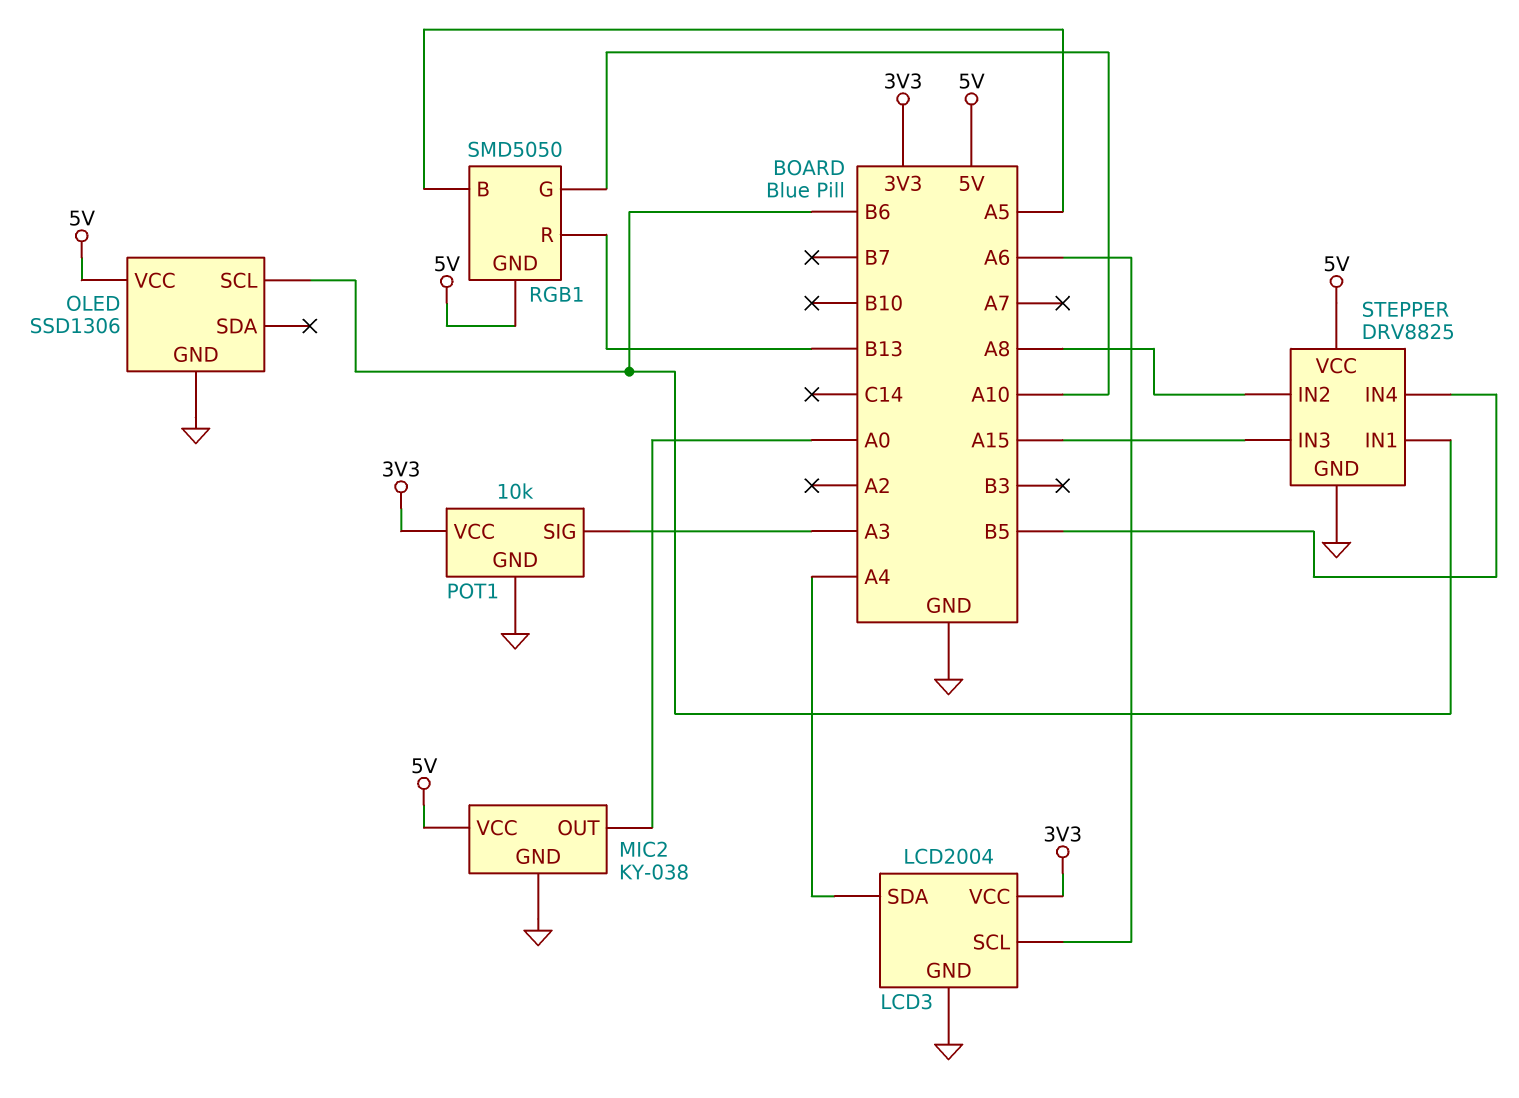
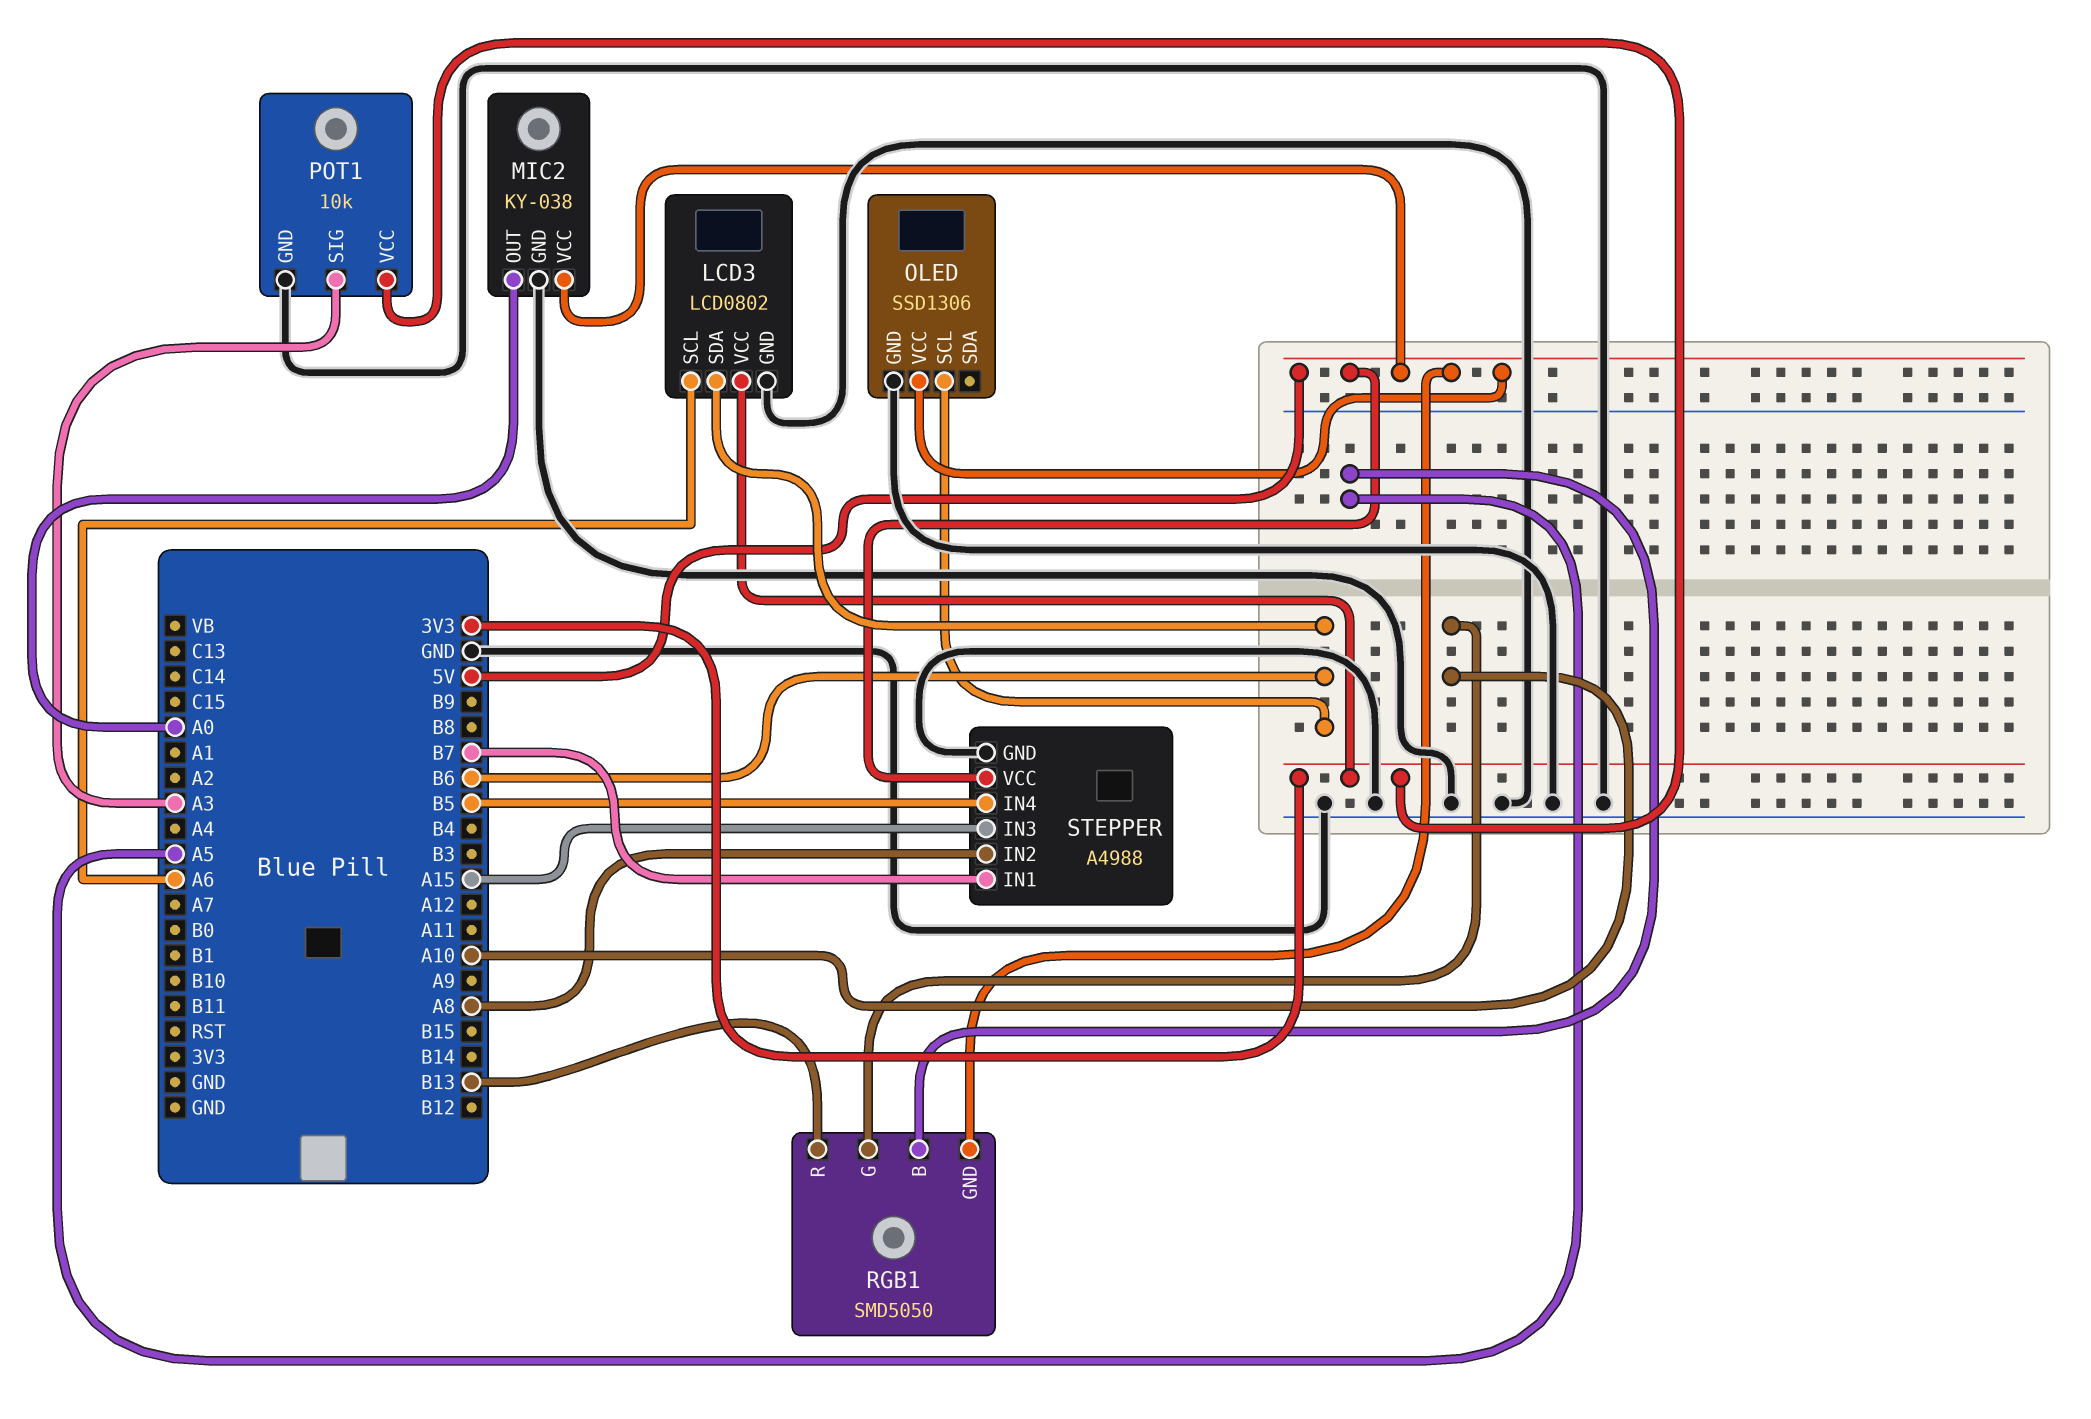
LCD3: LCD2004 -> LCD0802
LCD3 pin SDA: A4 -> B6
STEPPER: DRV8825 -> A4988
STEPPER pin IN1: B6 -> B7

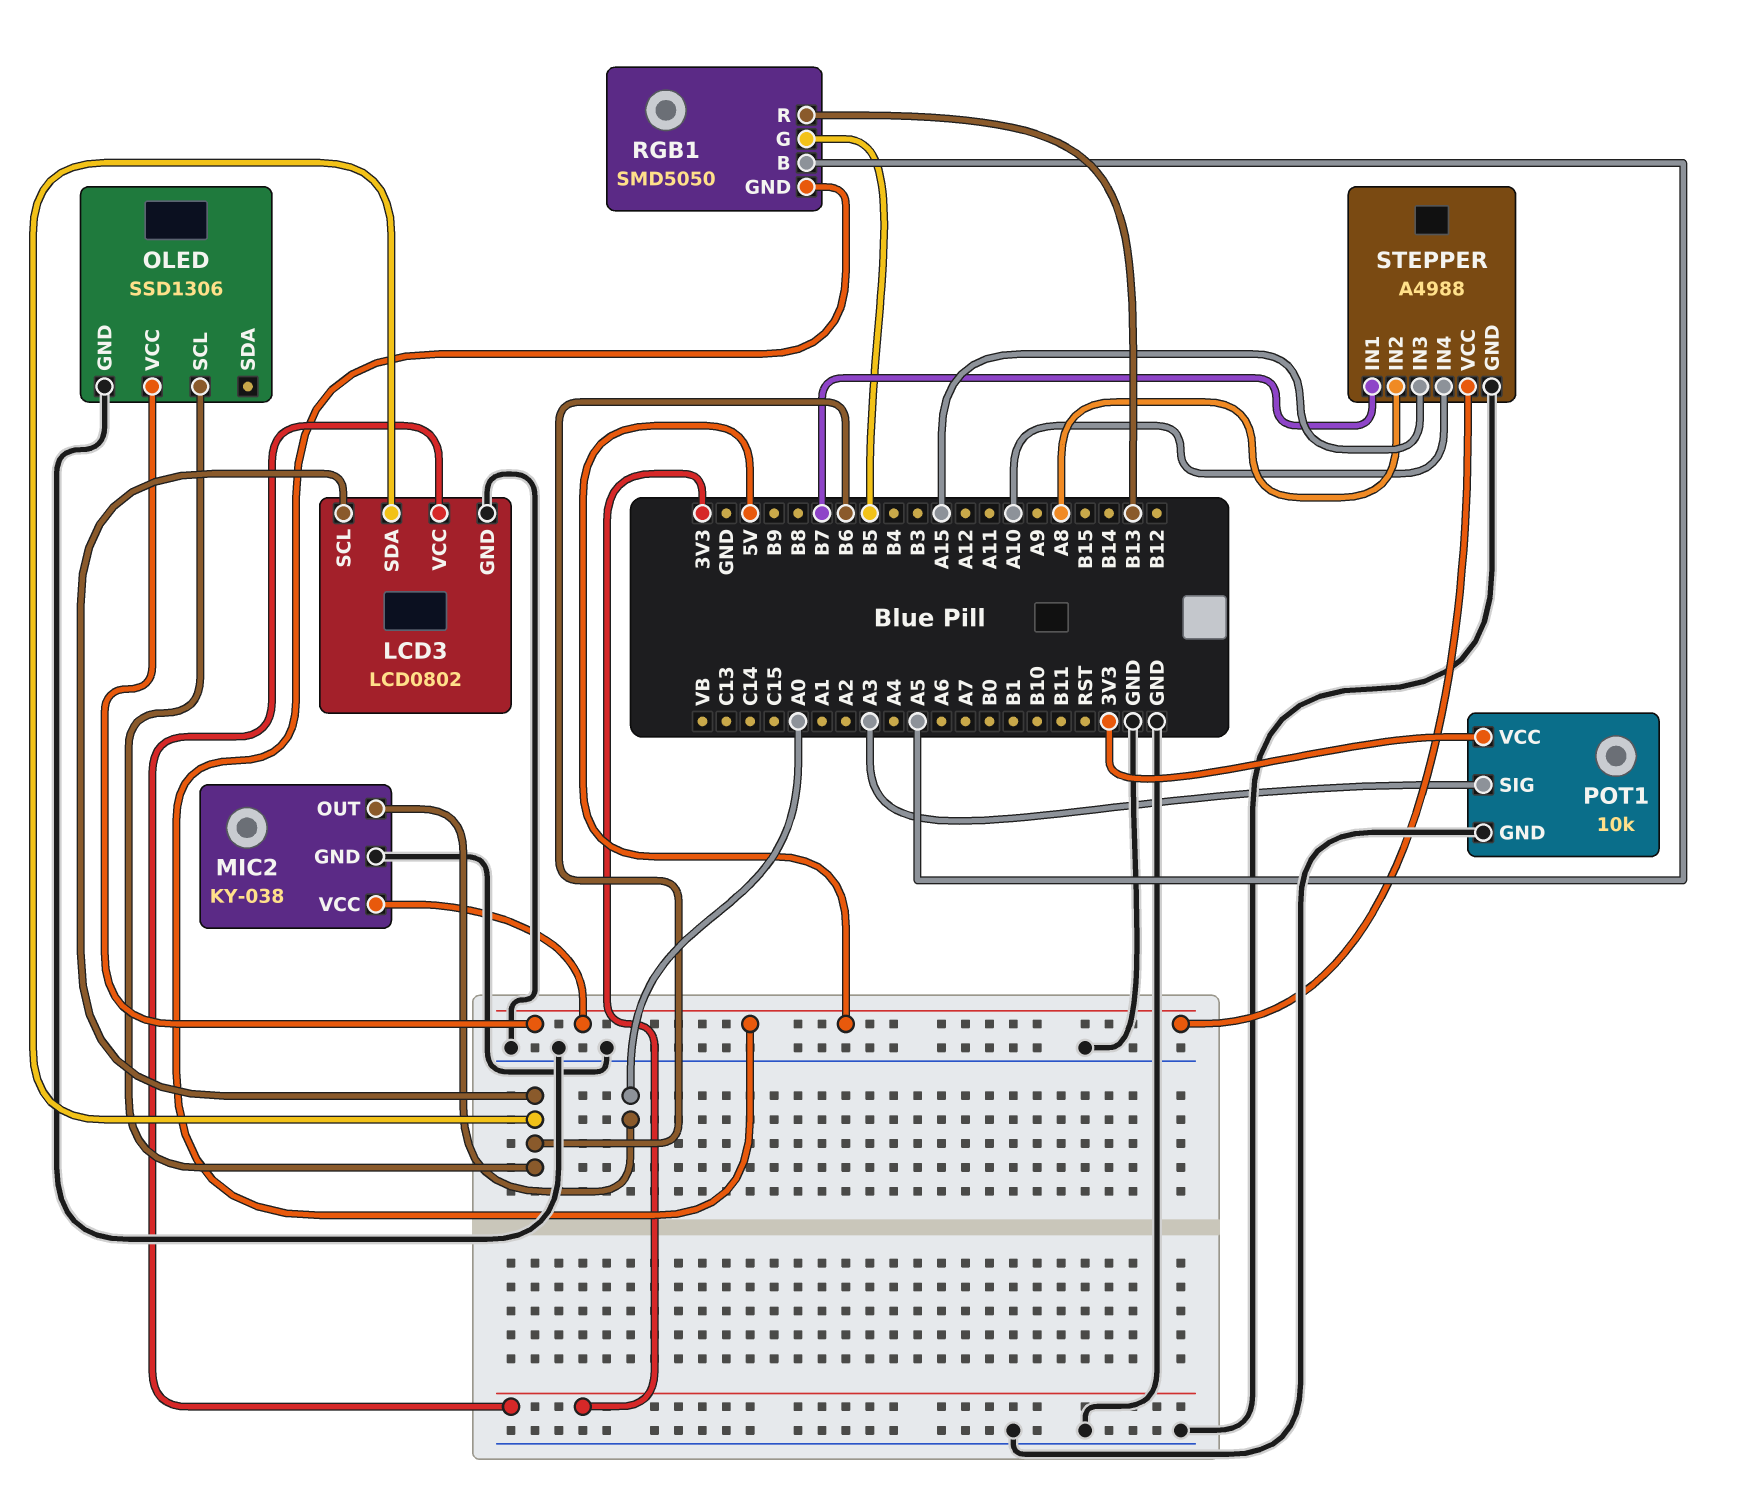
LCD3 pin SCL: A6 -> B6
RGB1 pin G: A10 -> B5
STEPPER pin IN4: B5 -> A10

